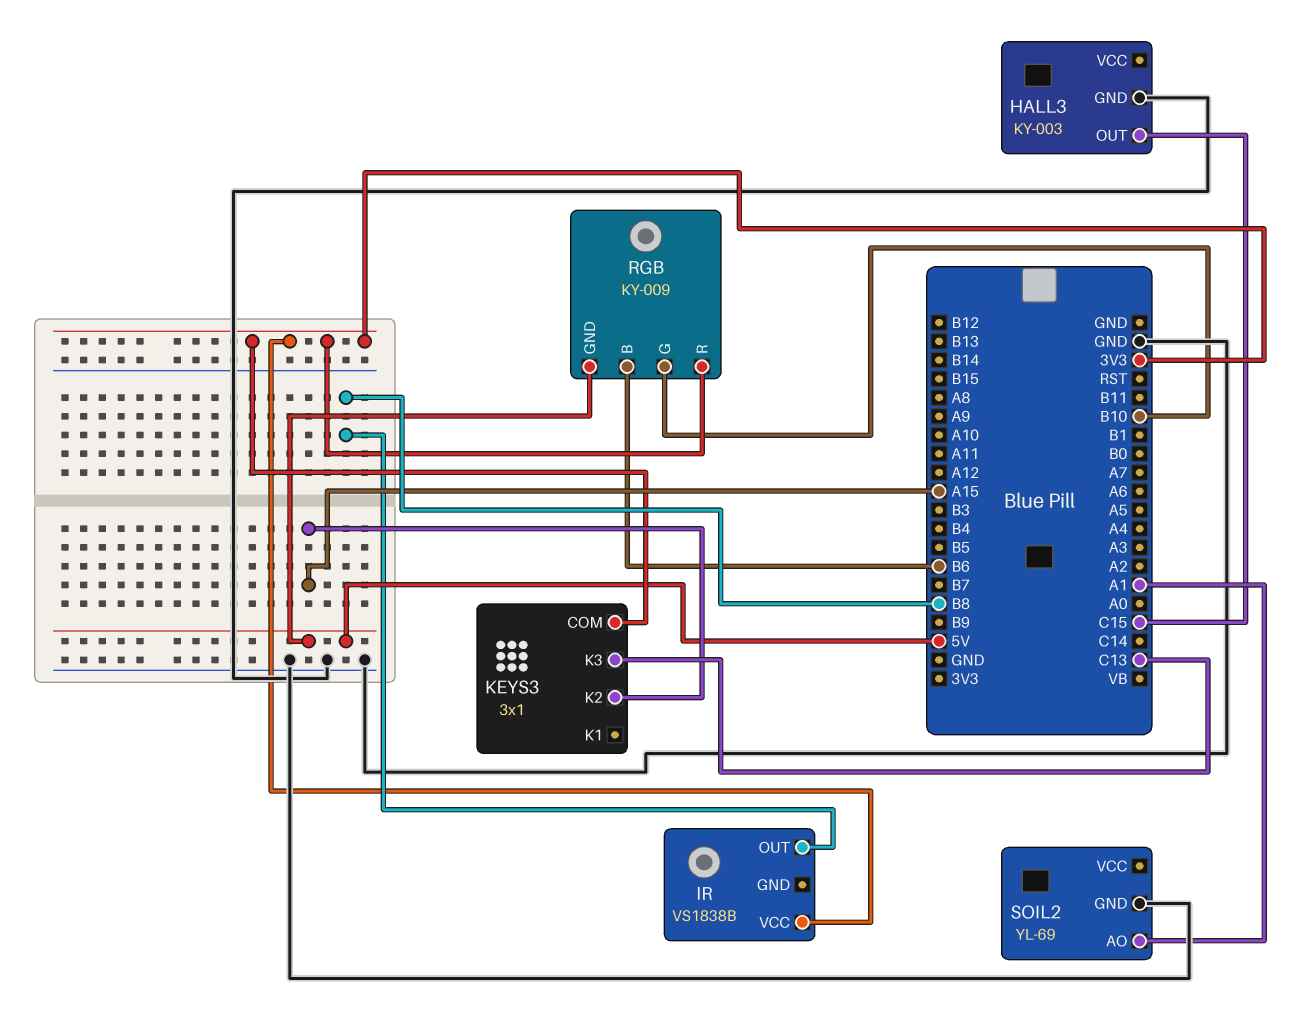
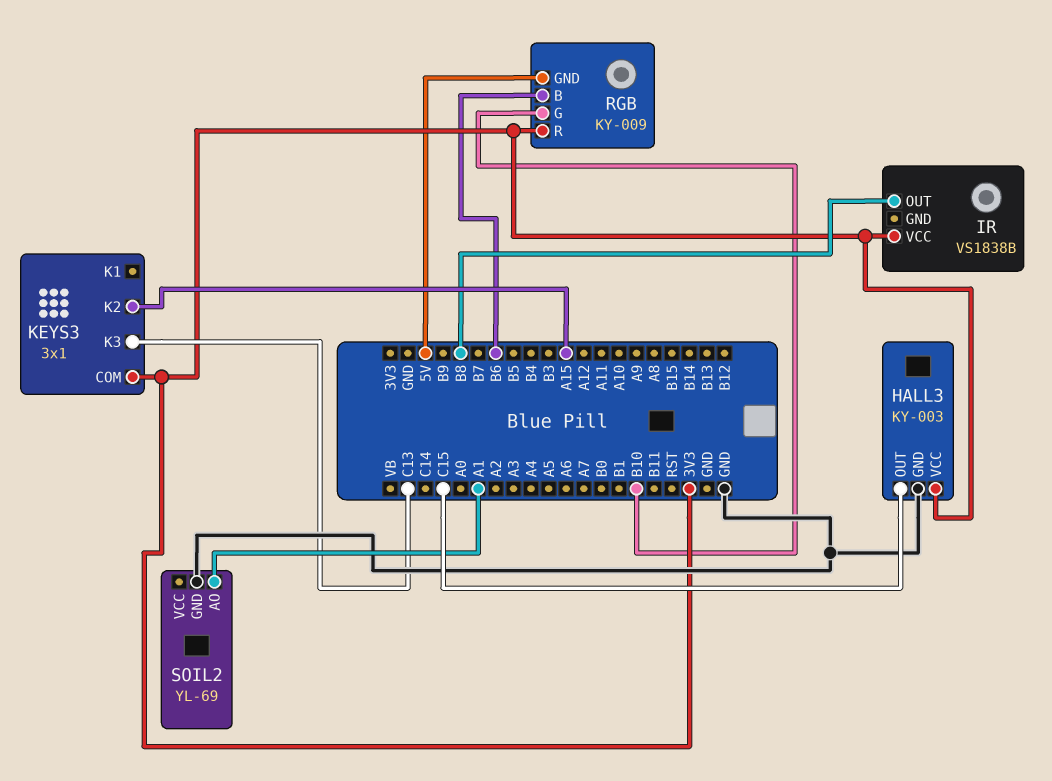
HALL3 pin VCC: none -> 3V3

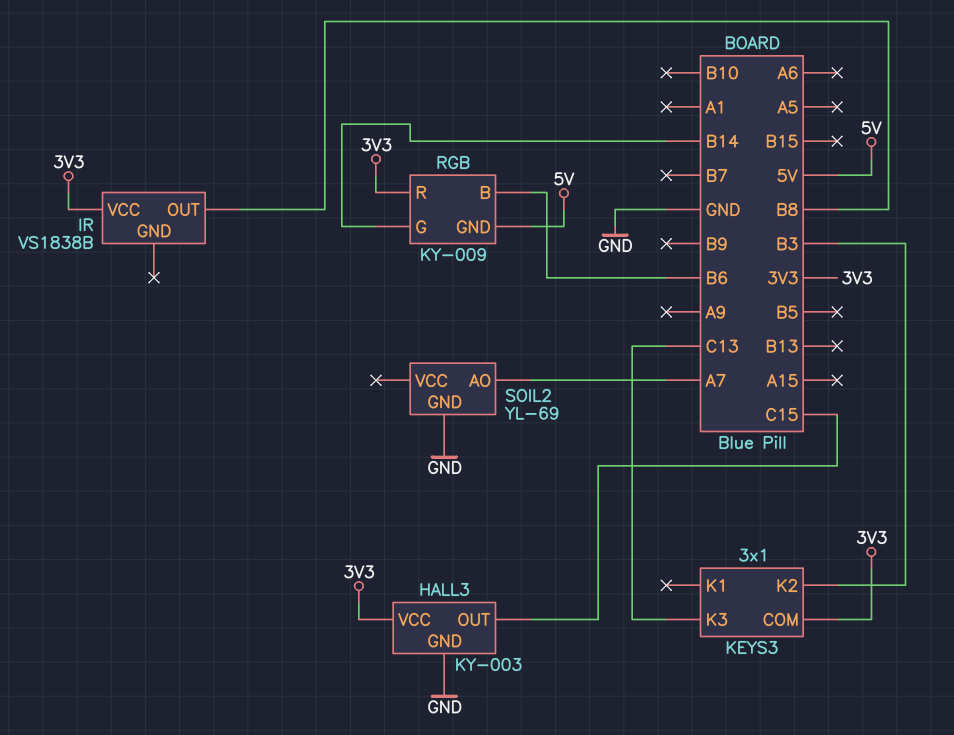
KEYS3 pin K2: A15 -> B3
RGB pin G: B10 -> B14
SOIL2 pin AO: A1 -> A7

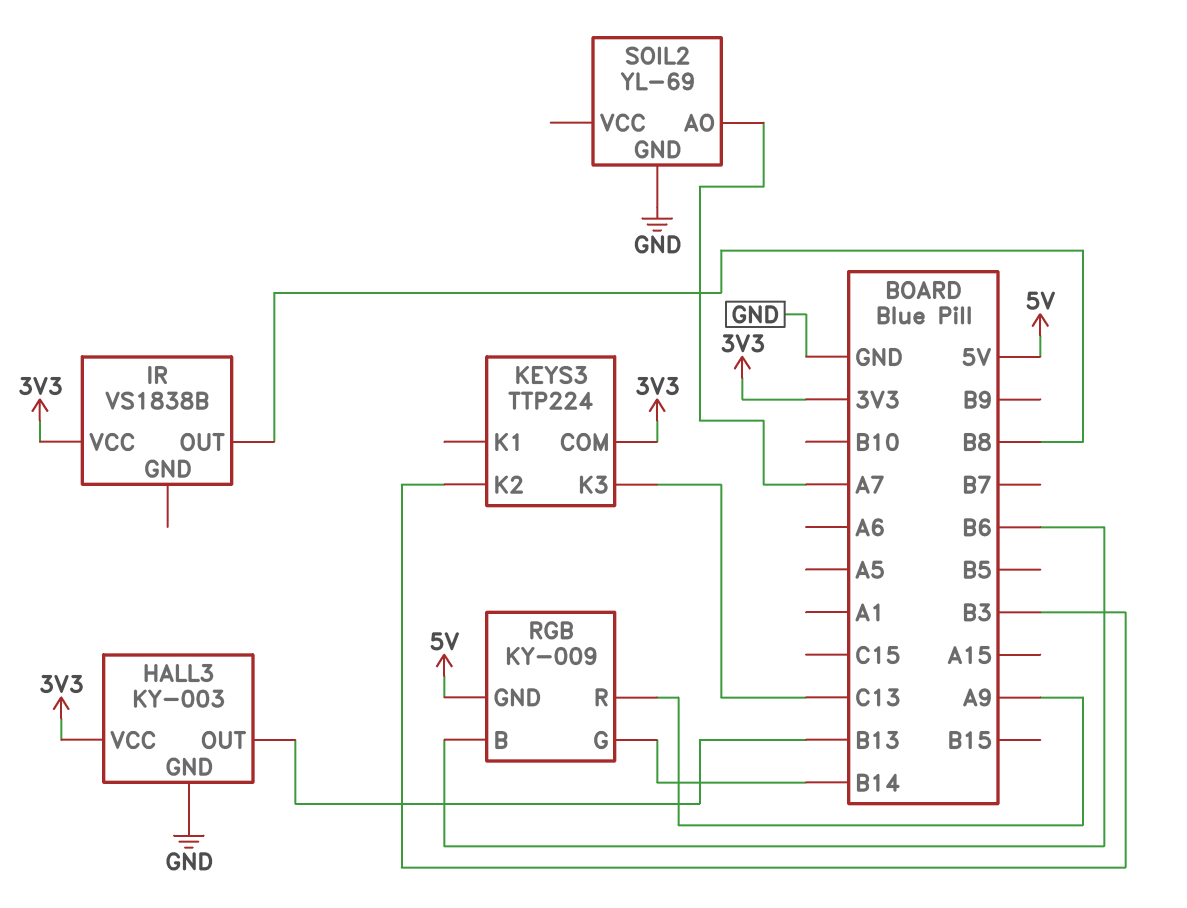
HALL3 pin OUT: C15 -> B13
KEYS3: 3x1 -> TTP224
RGB pin R: 3V3 -> A9

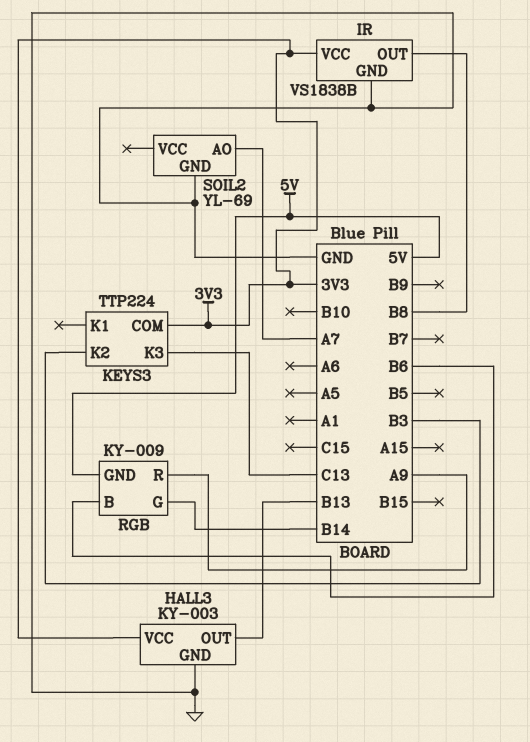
IR pin GND: none -> GND

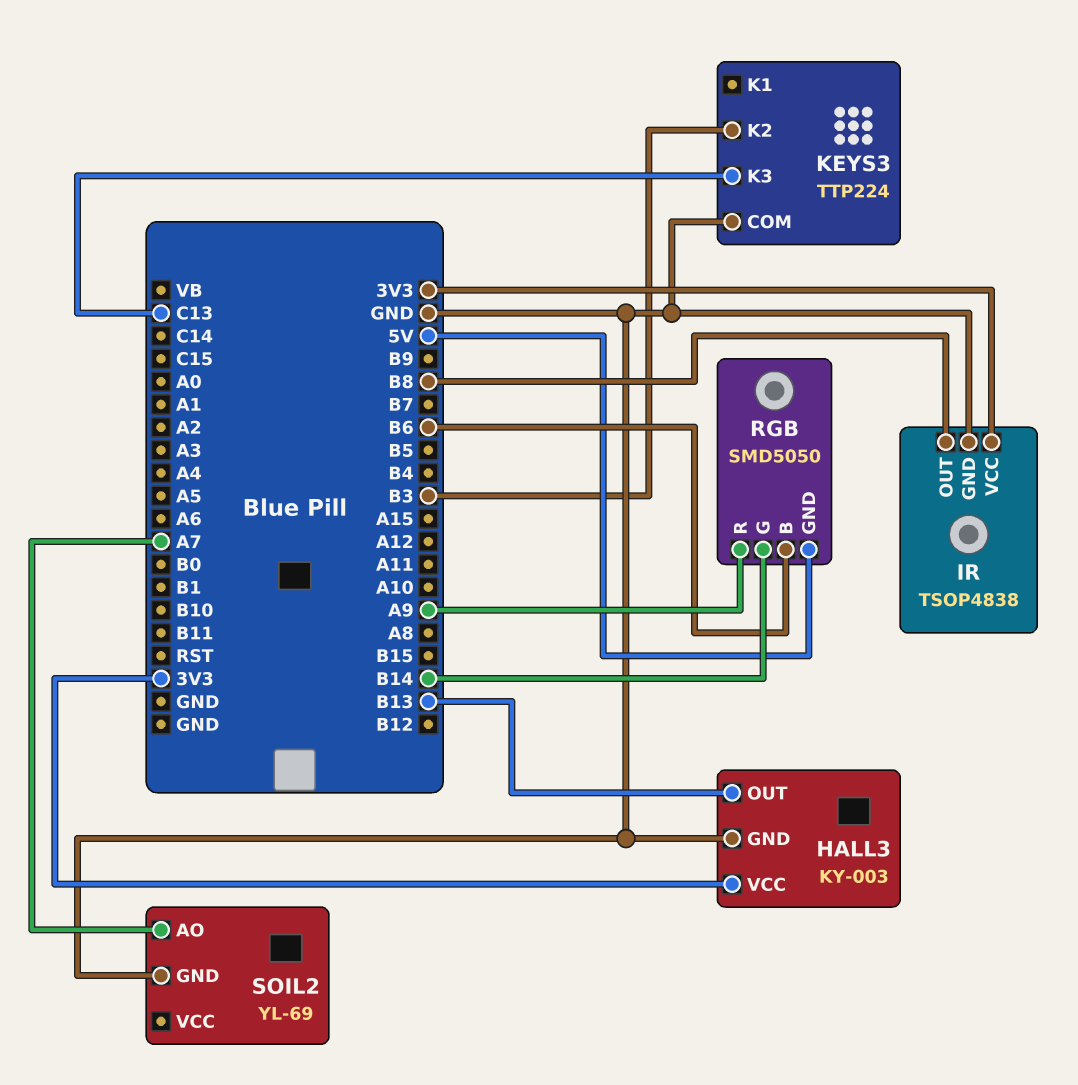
IR: VS1838B -> TSOP4838
KEYS3 pin COM: 3V3 -> GND
RGB: KY-009 -> SMD5050

